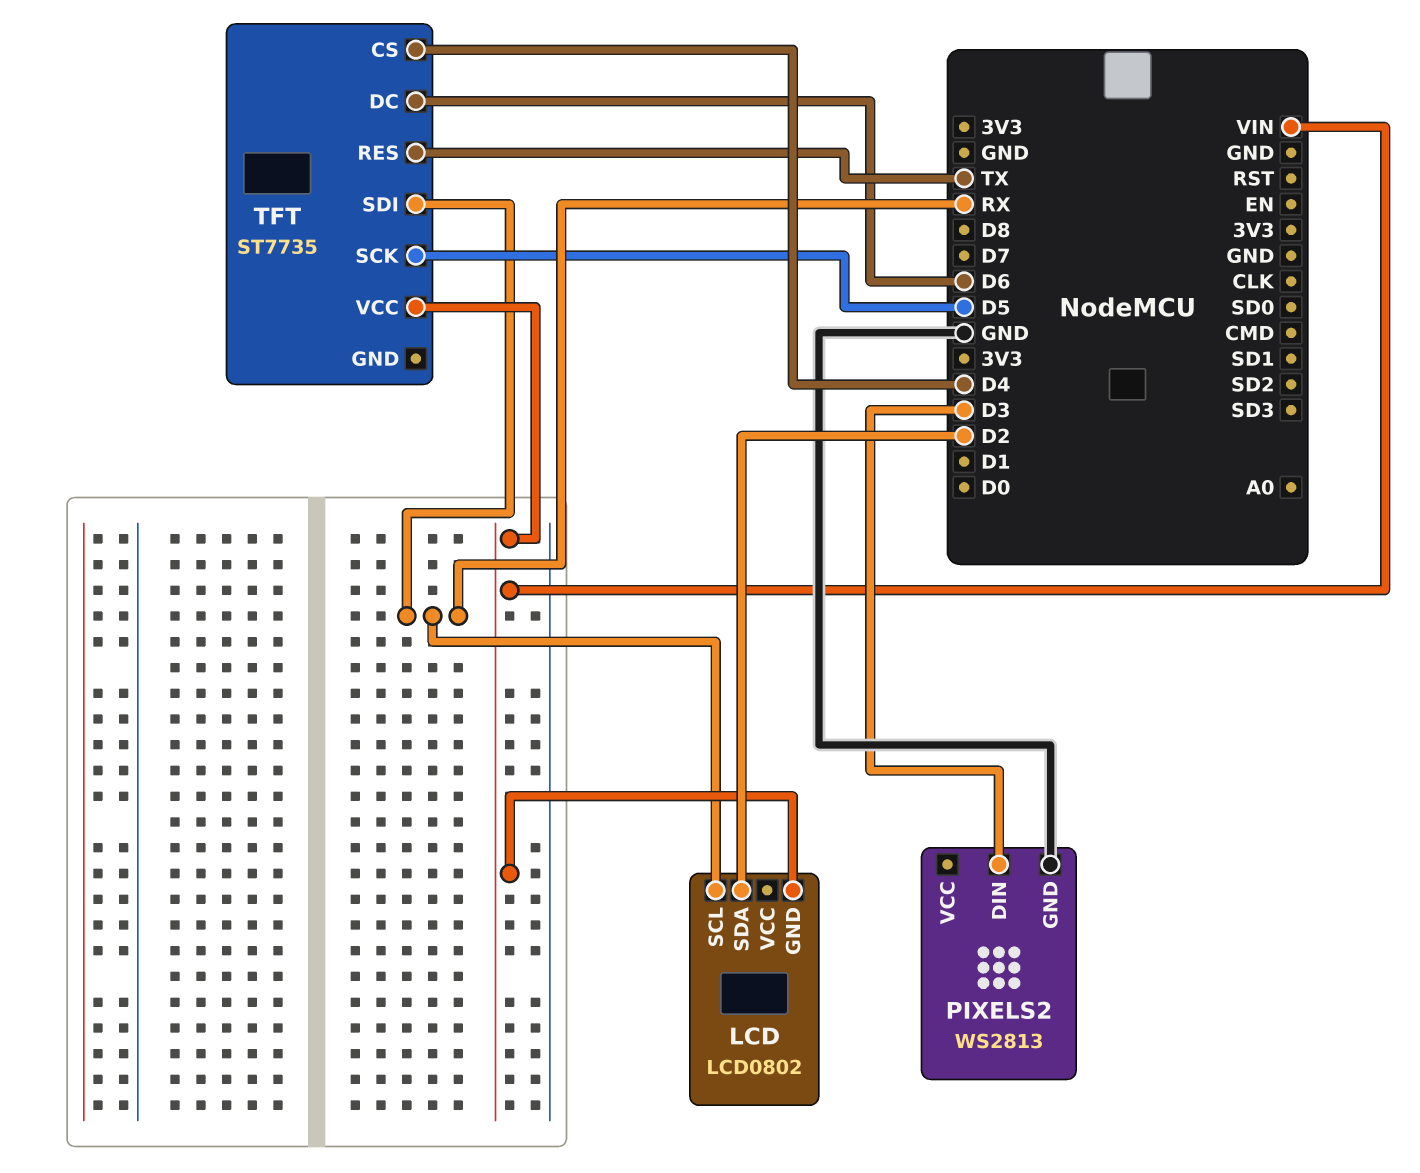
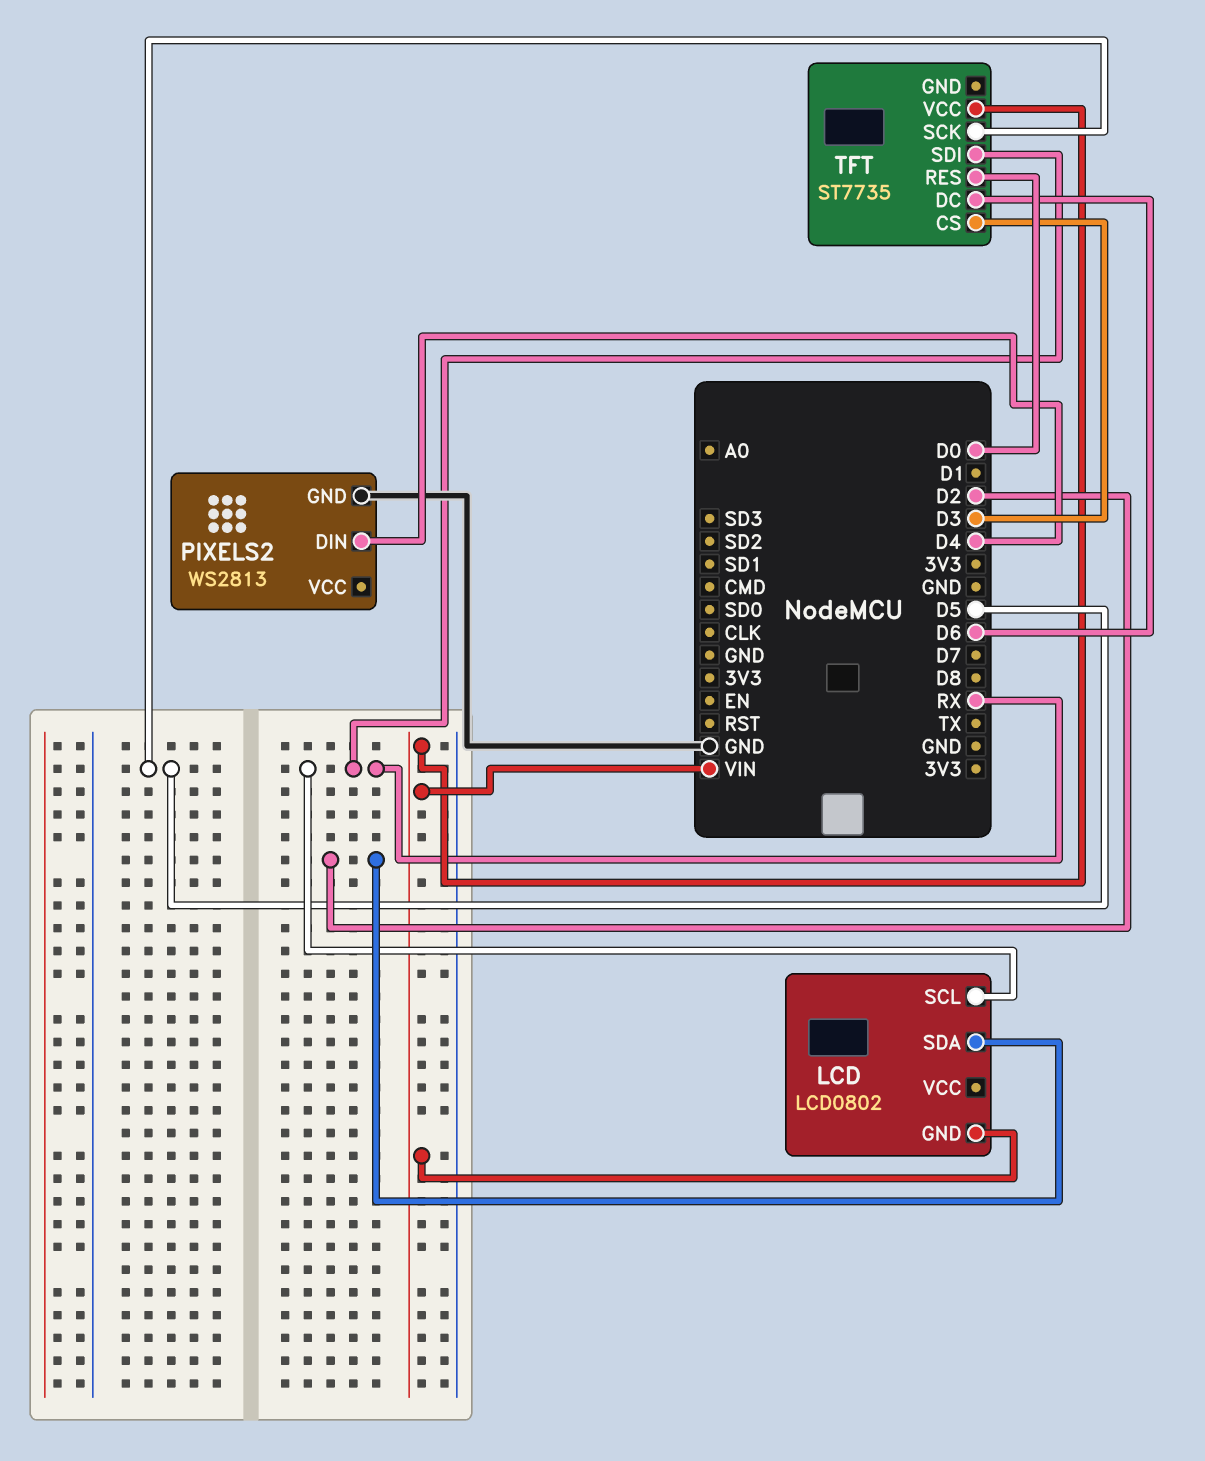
PIXELS2 pin DIN: D3 -> D4
TFT pin CS: D4 -> D3
TFT pin RES: TX -> D0

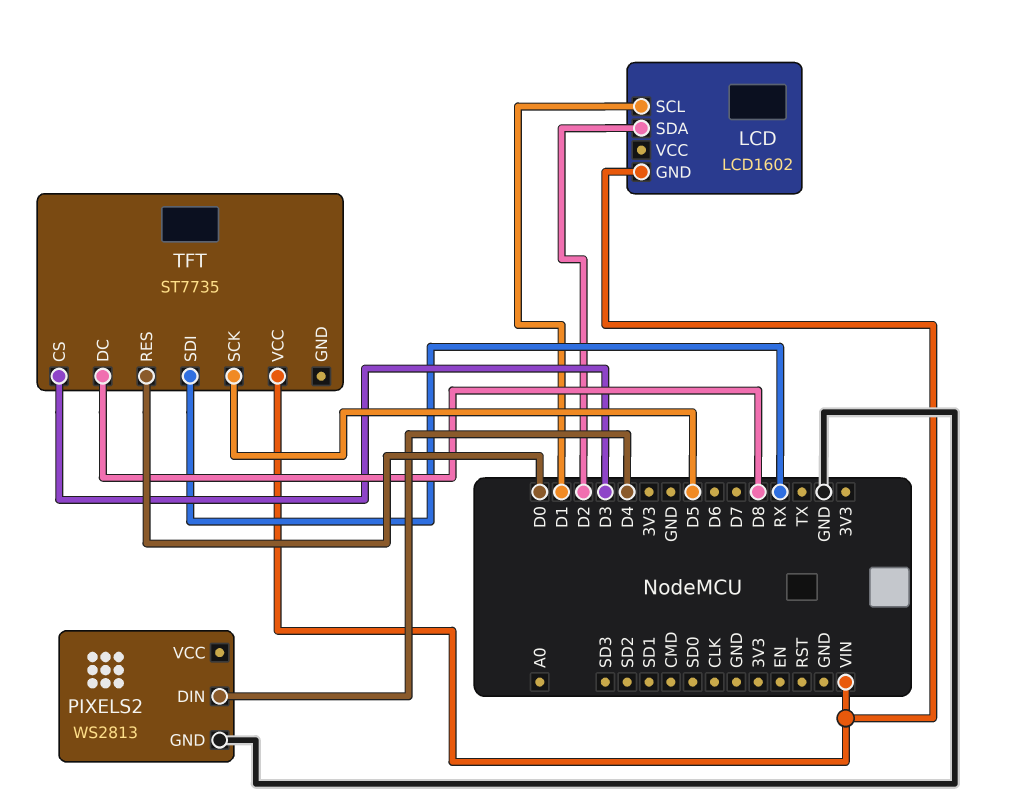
LCD: LCD0802 -> LCD1602
LCD pin SCL: RX -> D1
TFT pin DC: D6 -> D8

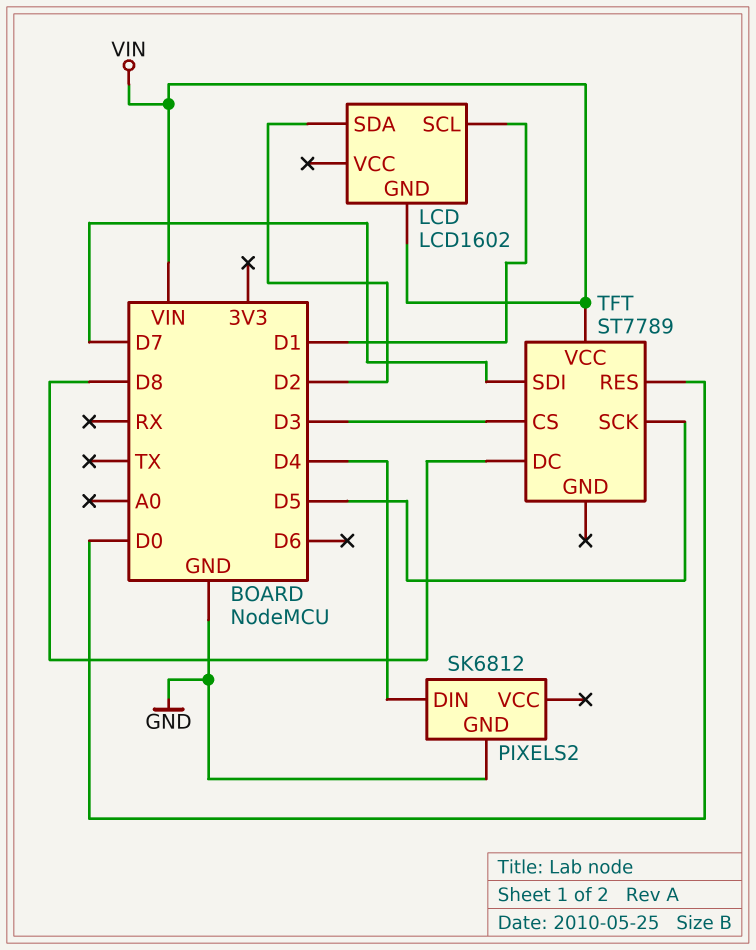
PIXELS2: WS2813 -> SK6812
TFT: ST7735 -> ST7789
TFT pin SDI: RX -> D7

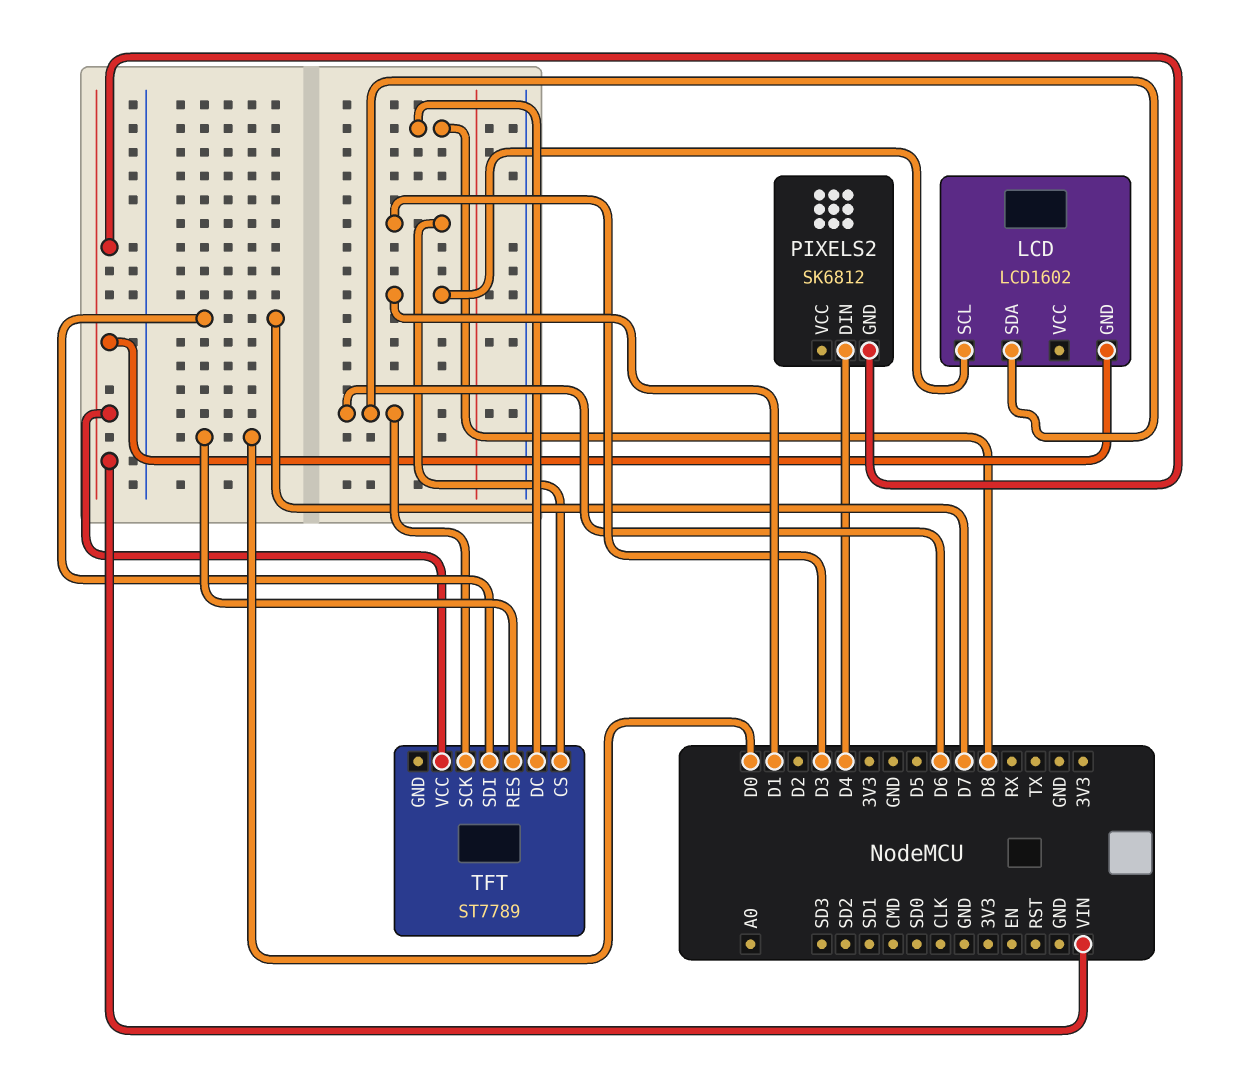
LCD pin SDA: D2 -> D6
PIXELS2 pin GND: GND -> VIN
TFT pin SCK: D5 -> D6

